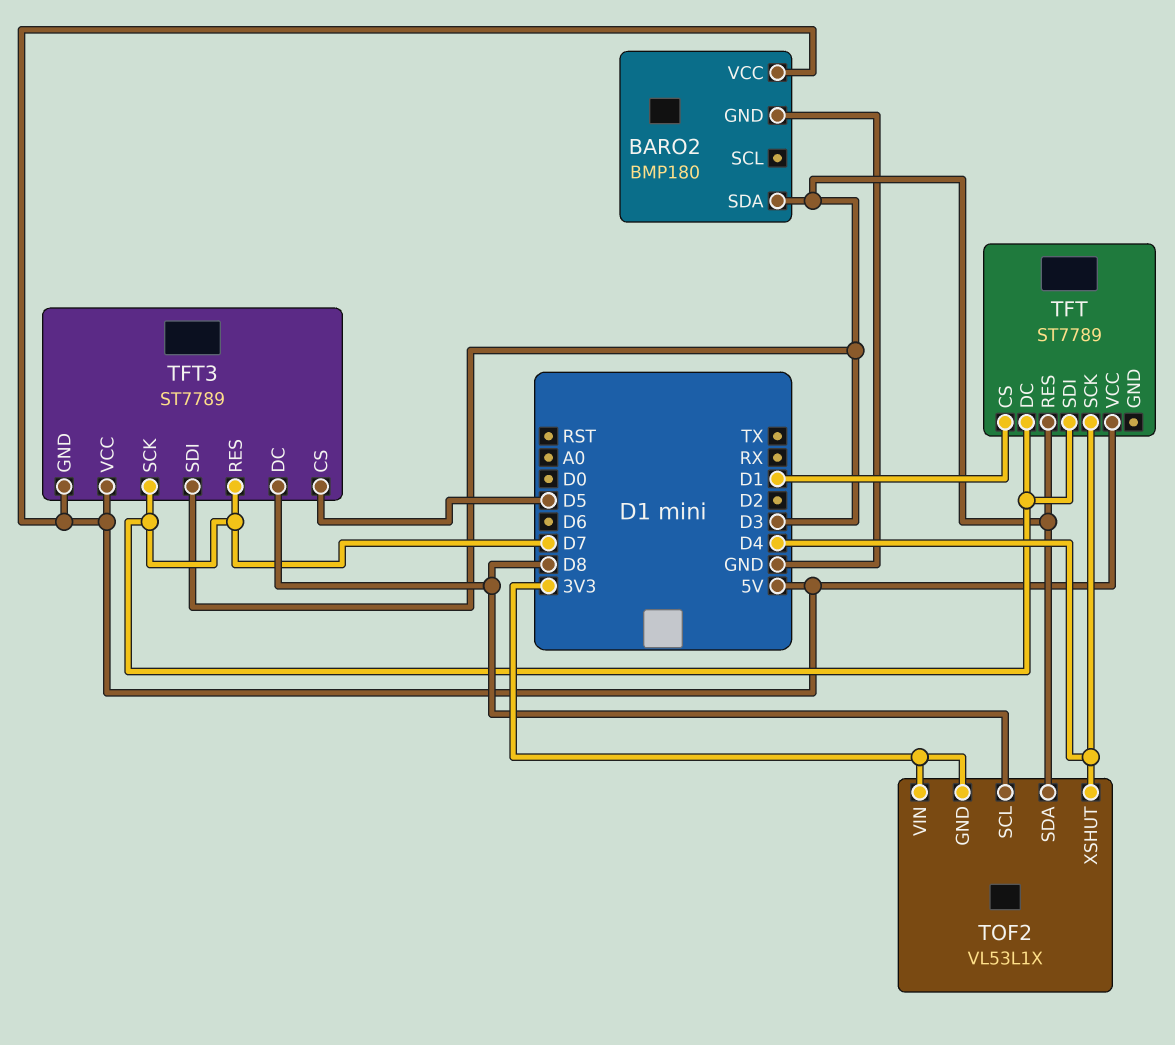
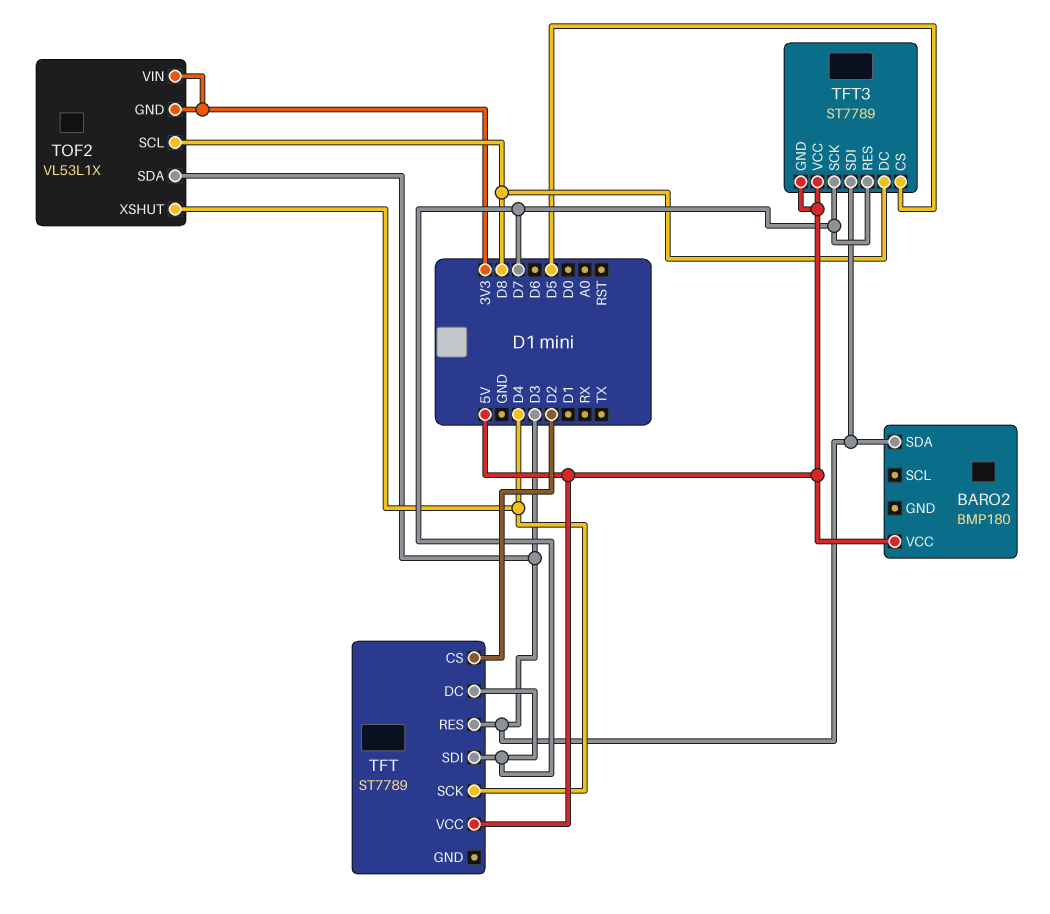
BARO2 pin GND: GND -> none
TFT pin CS: D1 -> D2

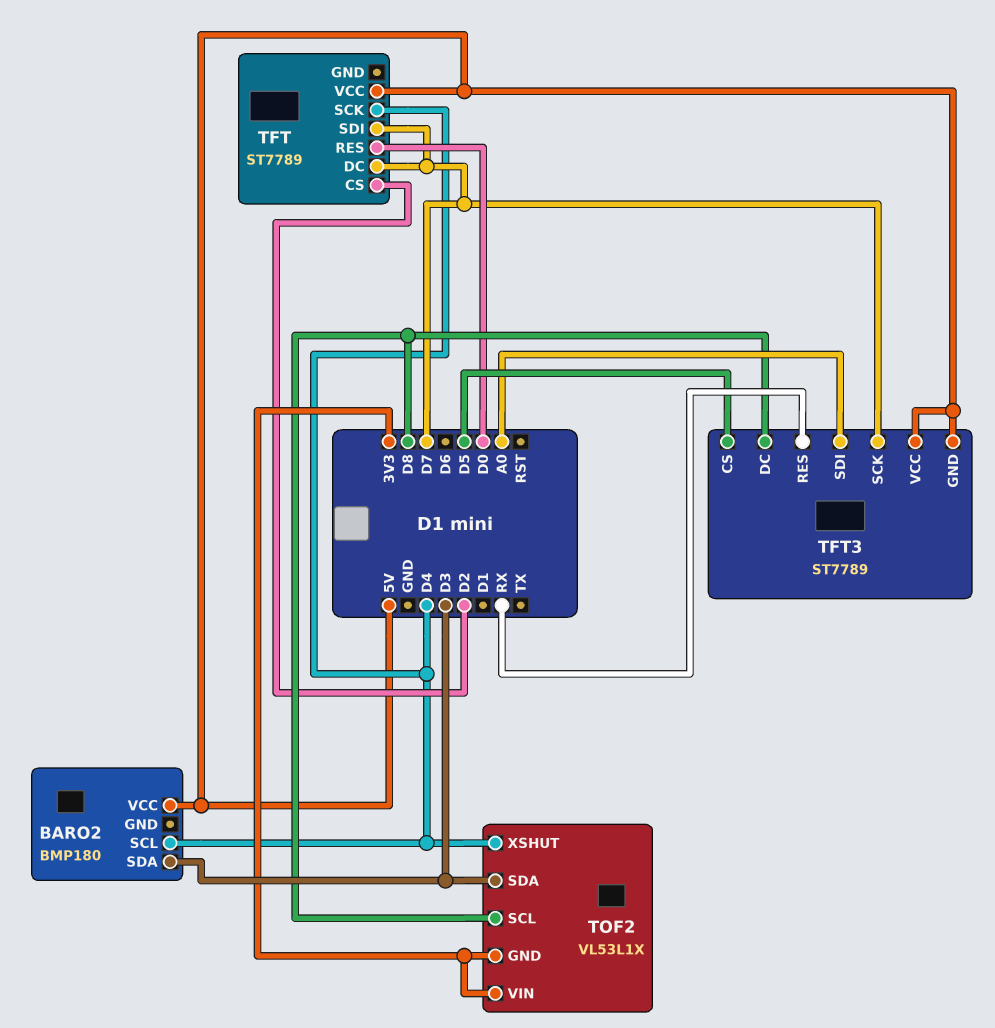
BARO2 pin SCL: none -> D4
TFT pin RES: D3 -> D0
TFT3 pin RES: D7 -> RX
TFT3 pin SDI: D3 -> A0

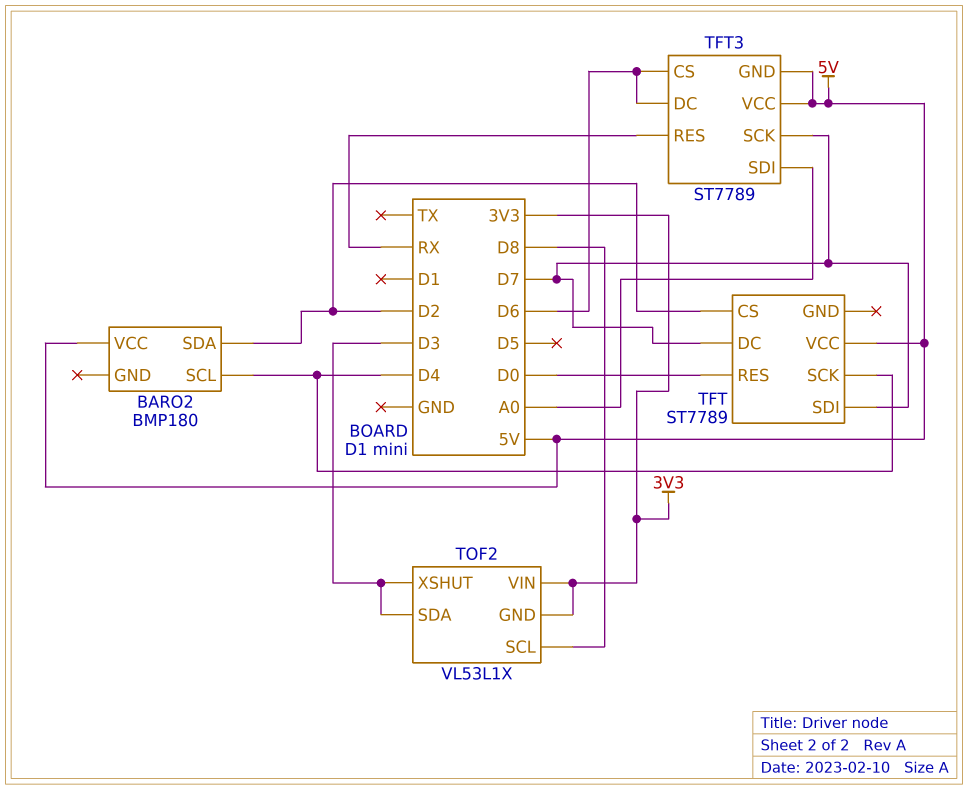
BARO2 pin SDA: D3 -> D2
TFT3 pin CS: D5 -> D6
TFT3 pin DC: D8 -> D6
TOF2 pin XSHUT: D4 -> D3

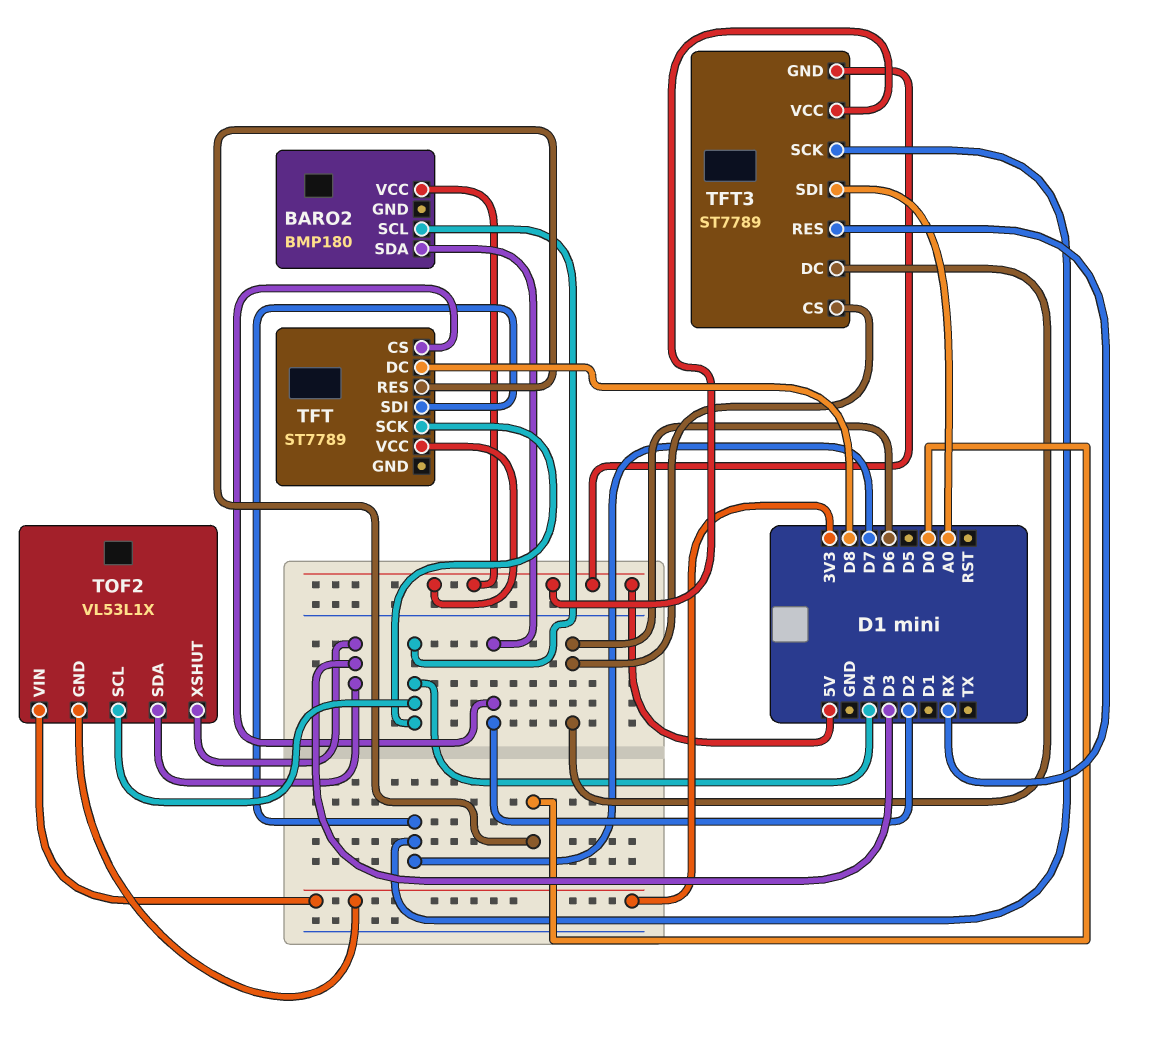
TFT pin DC: D7 -> D8
TOF2 pin SCL: D8 -> D4

